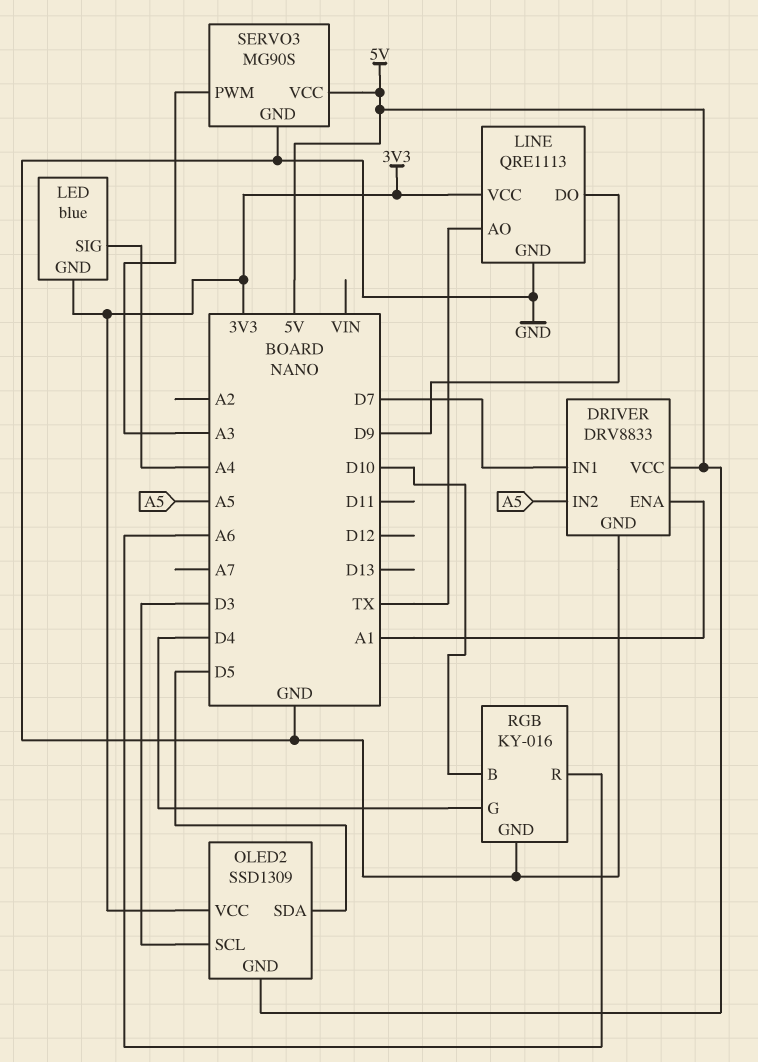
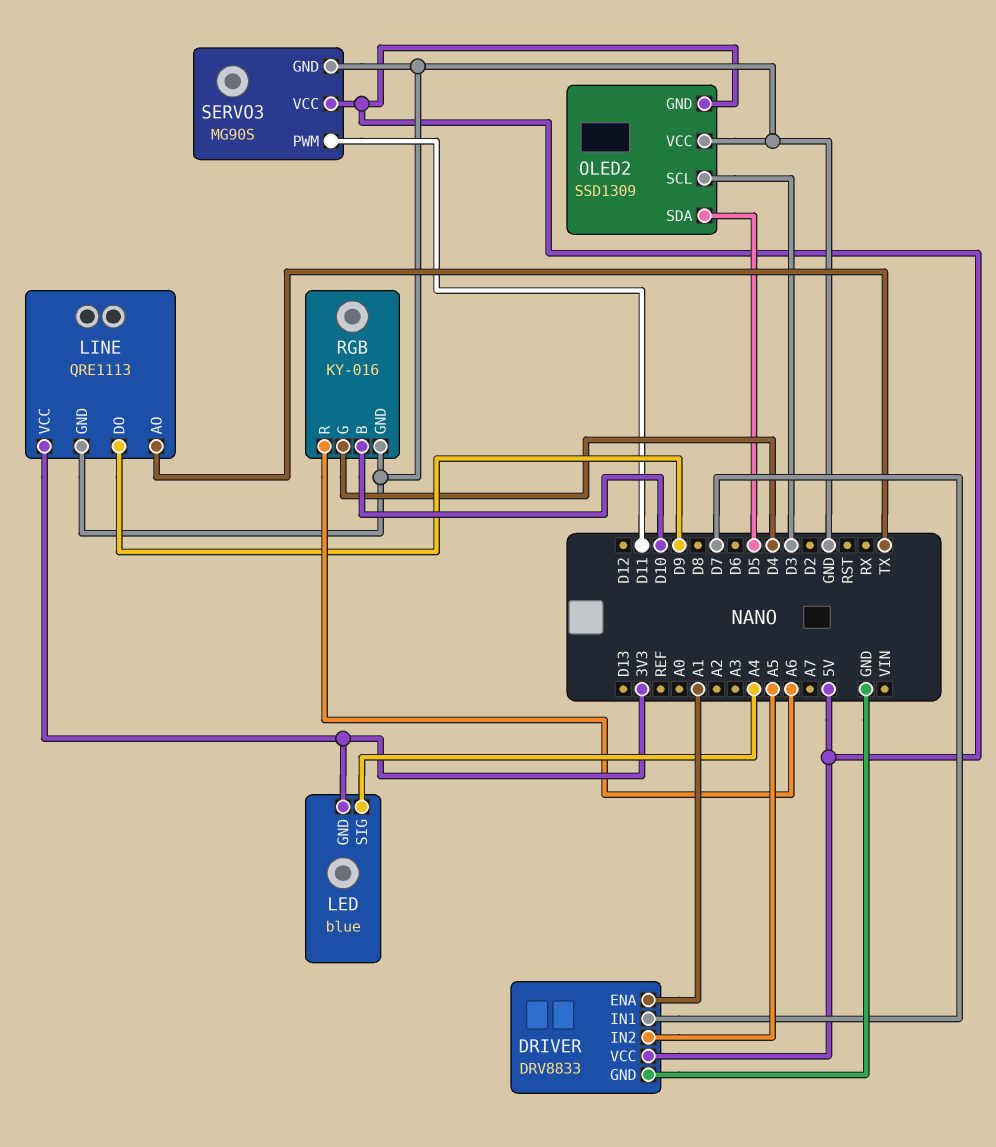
OLED2 pin VCC: 3V3 -> GND
SERVO3 pin PWM: A3 -> D11

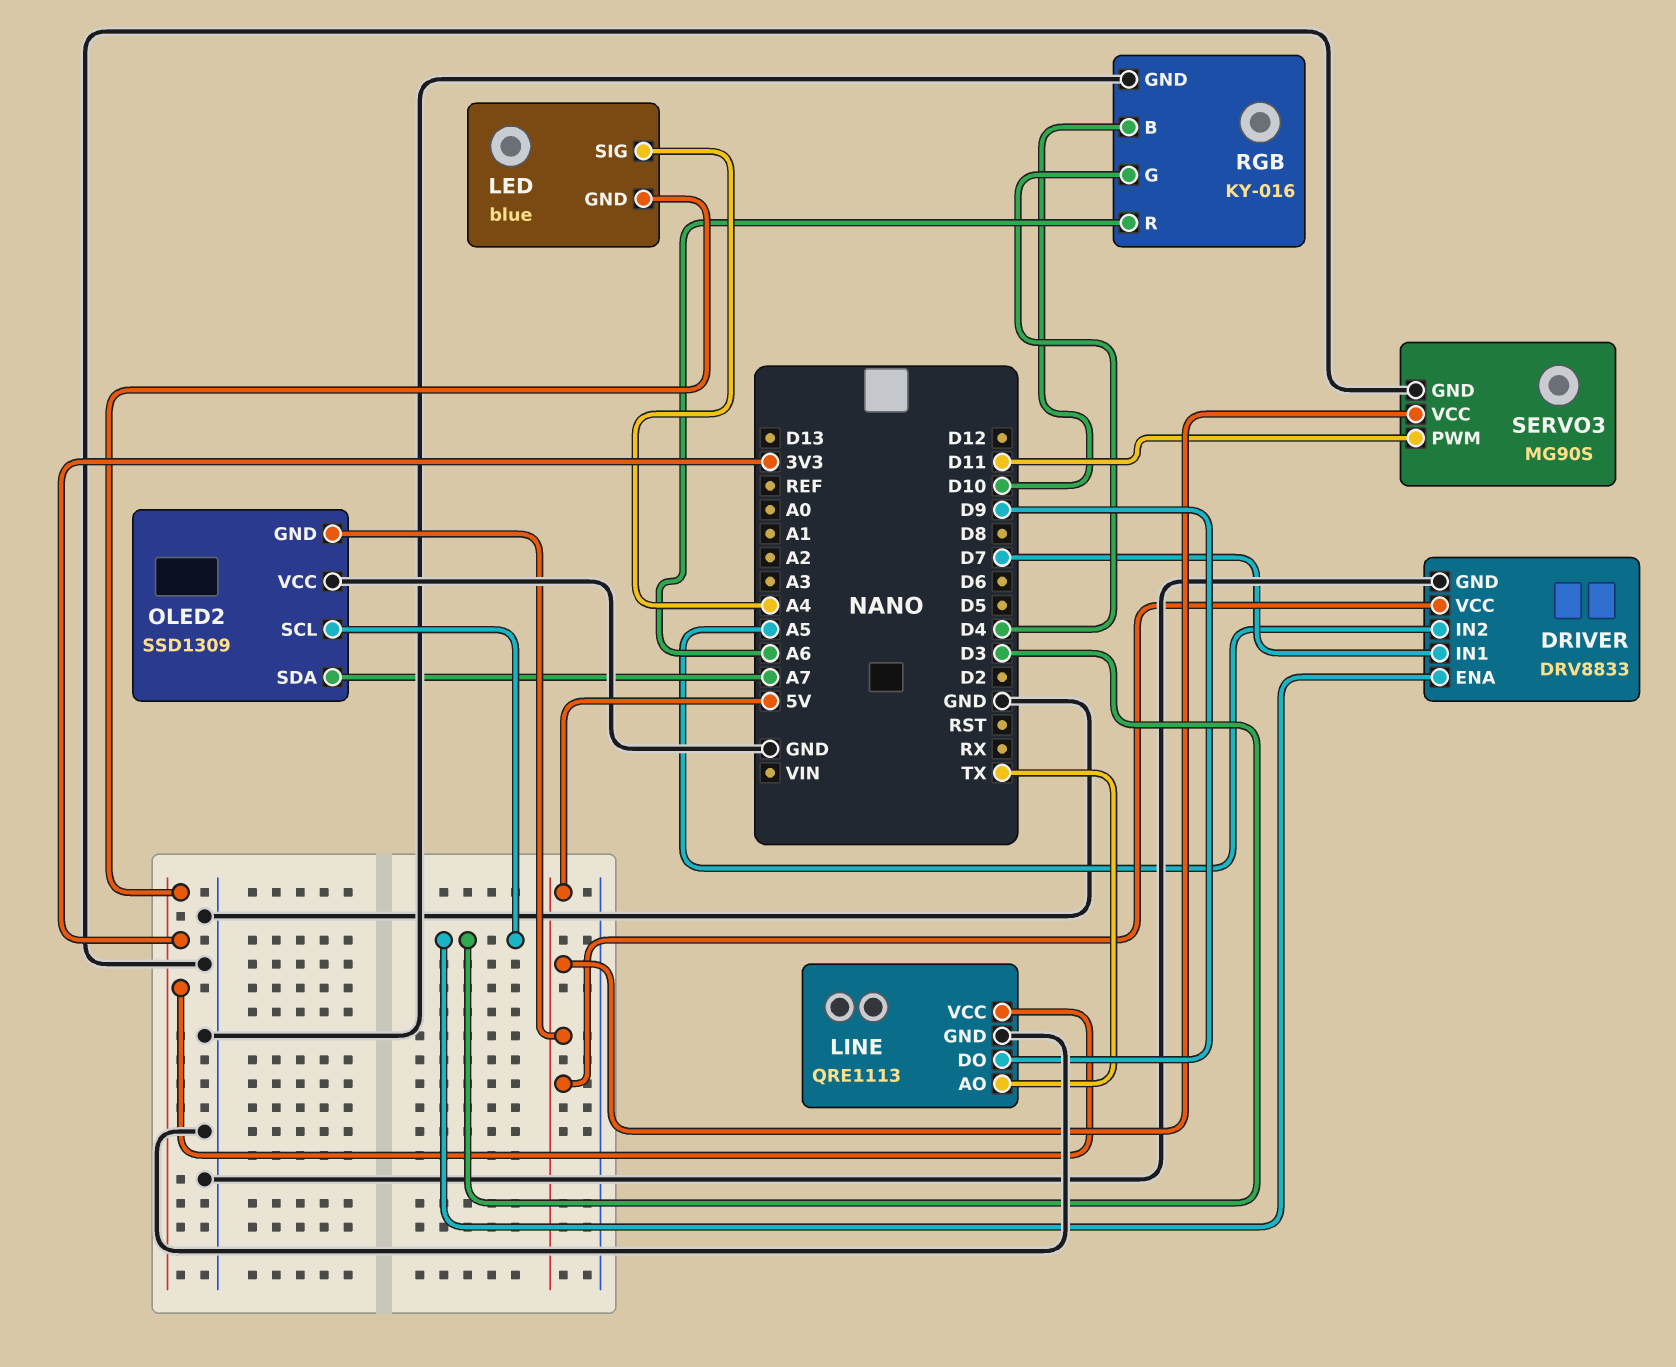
DRIVER pin ENA: A1 -> D3
OLED2 pin SDA: D5 -> A7

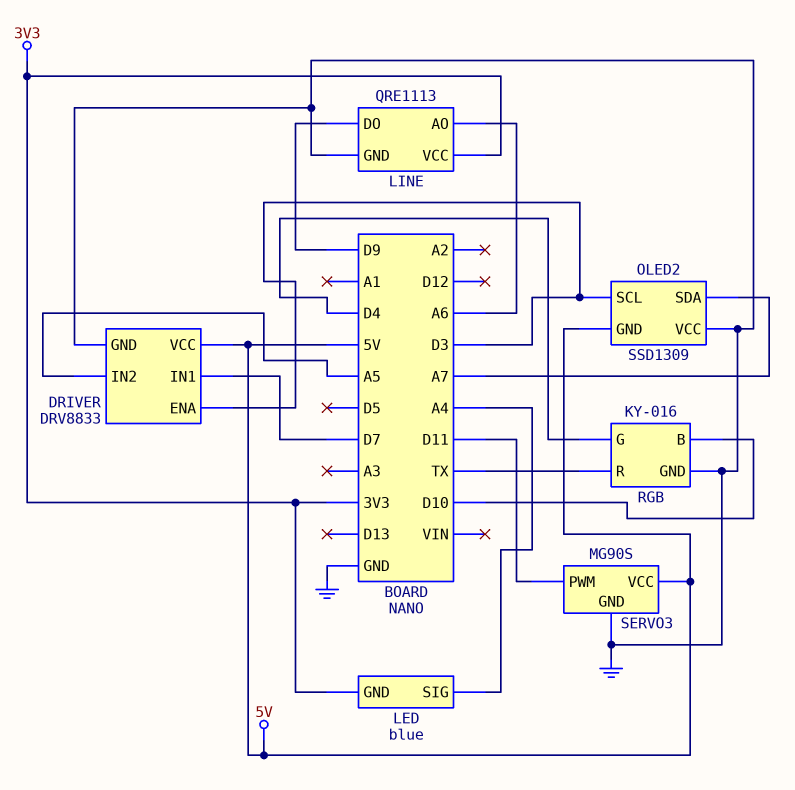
LINE pin AO: TX -> A6
RGB pin R: A6 -> TX

